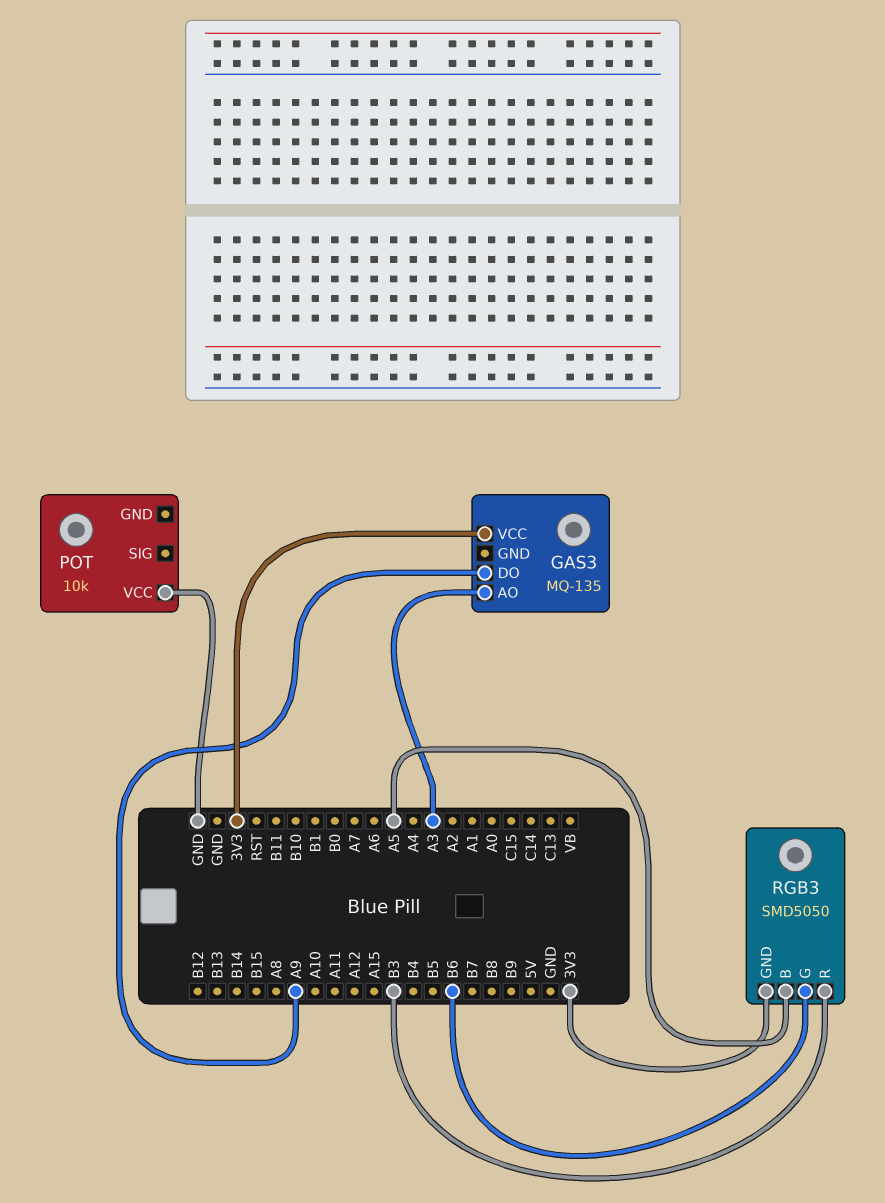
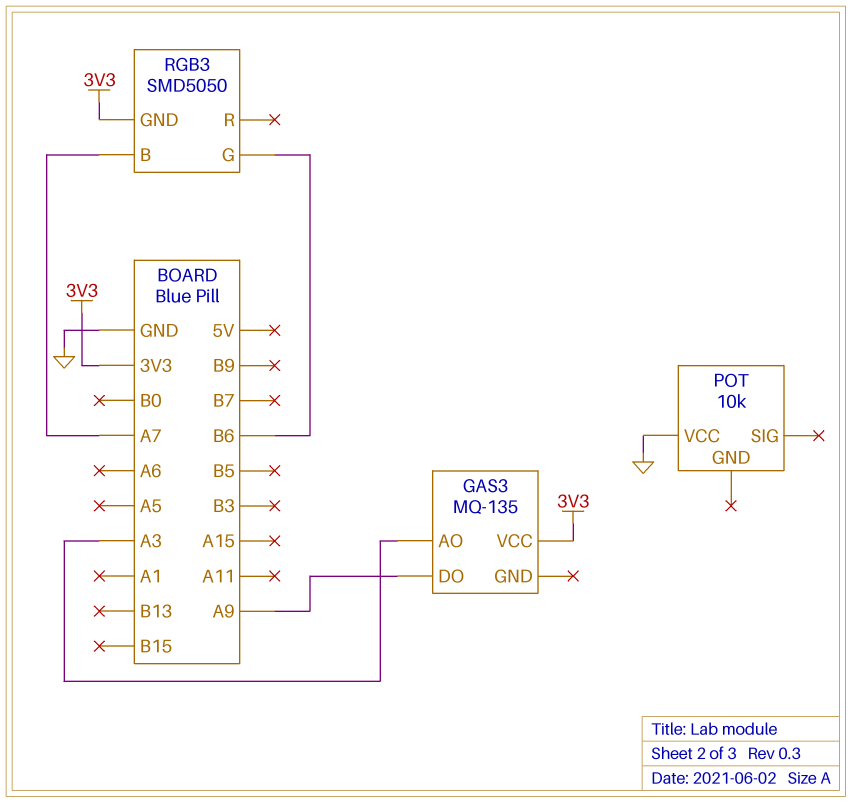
RGB3 pin B: A5 -> A7
RGB3 pin R: B3 -> none

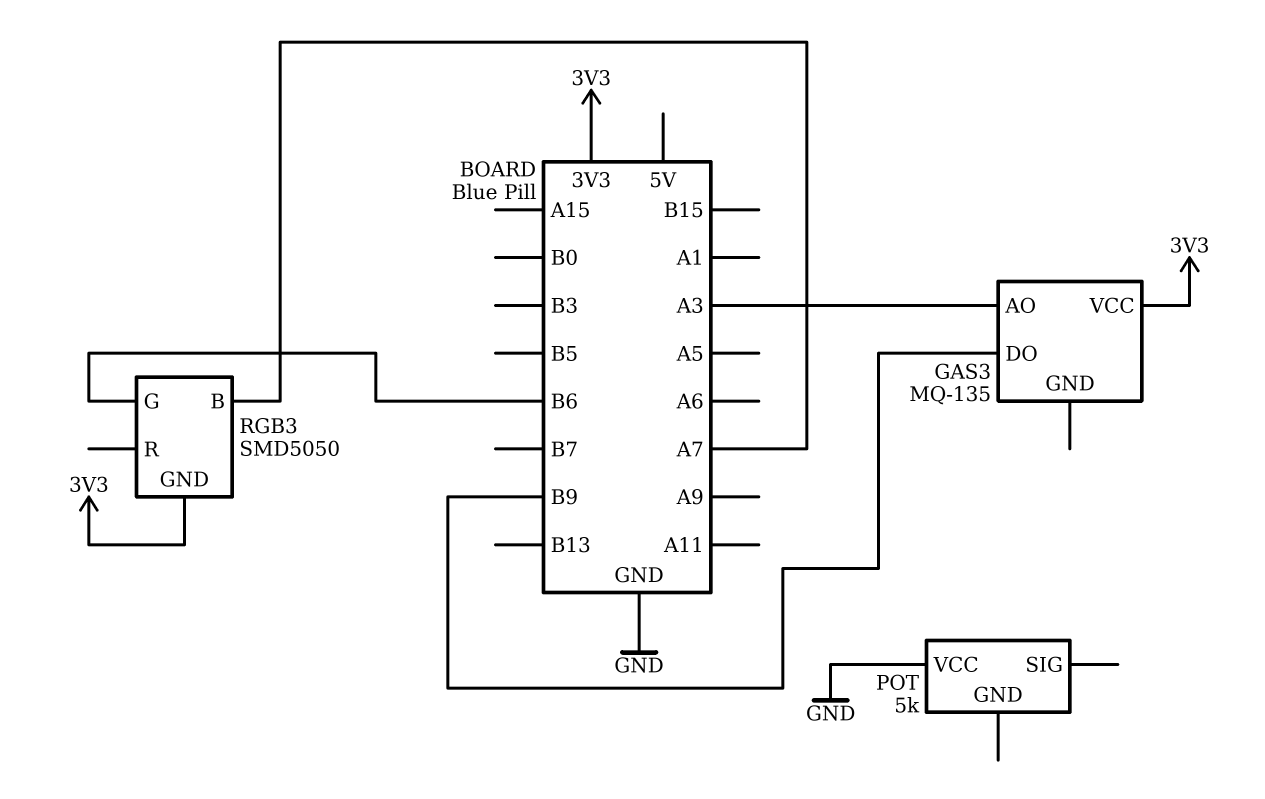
GAS3 pin DO: A9 -> B9
POT: 10k -> 5k

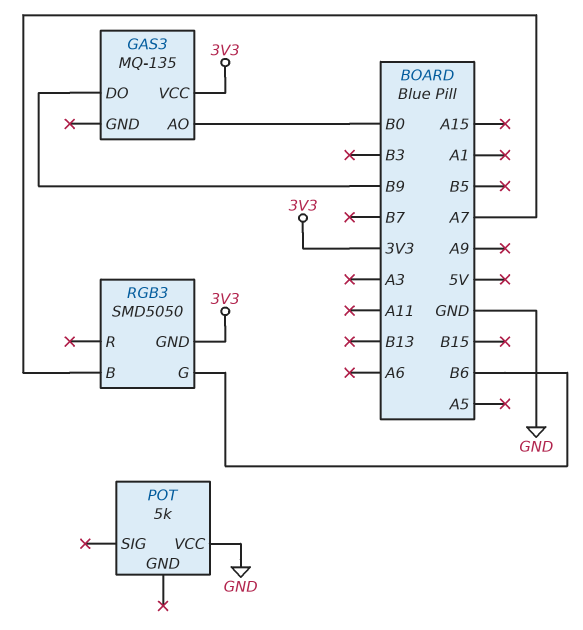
GAS3 pin AO: A3 -> B0

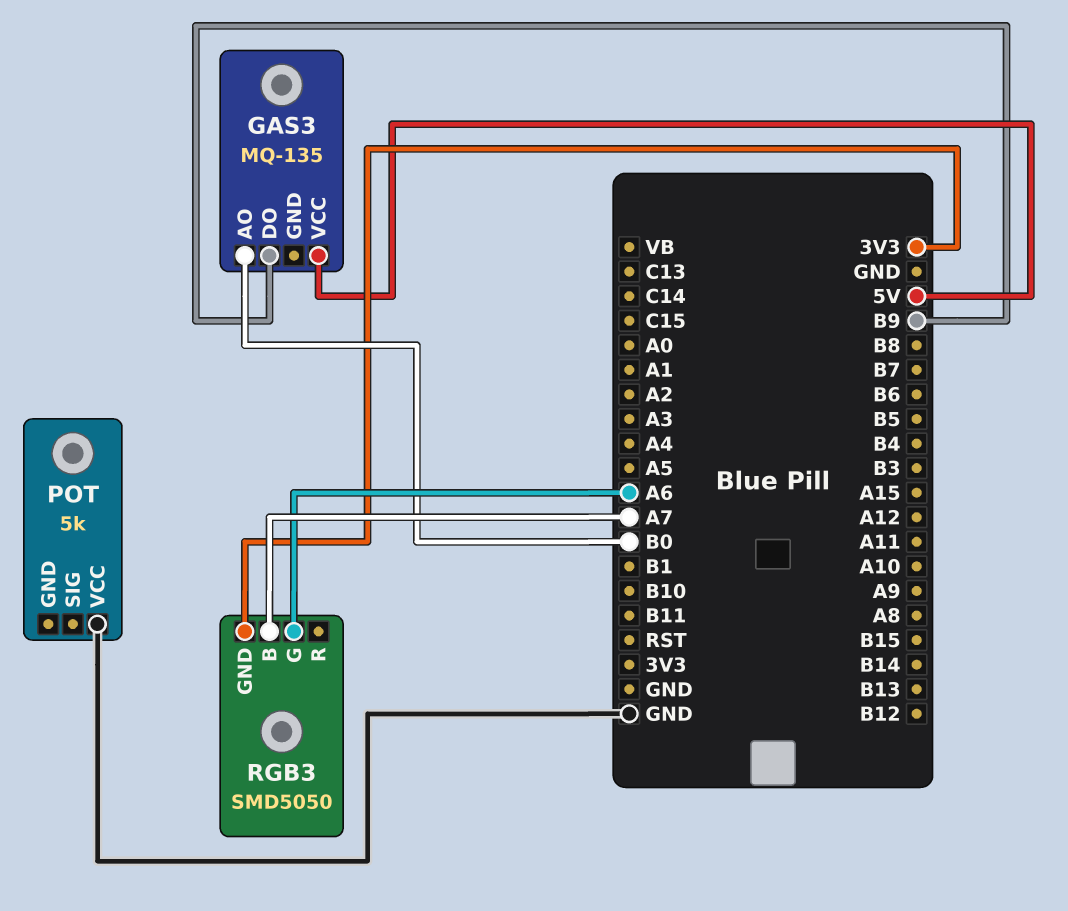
GAS3 pin VCC: 3V3 -> 5V
RGB3 pin G: B6 -> A6

